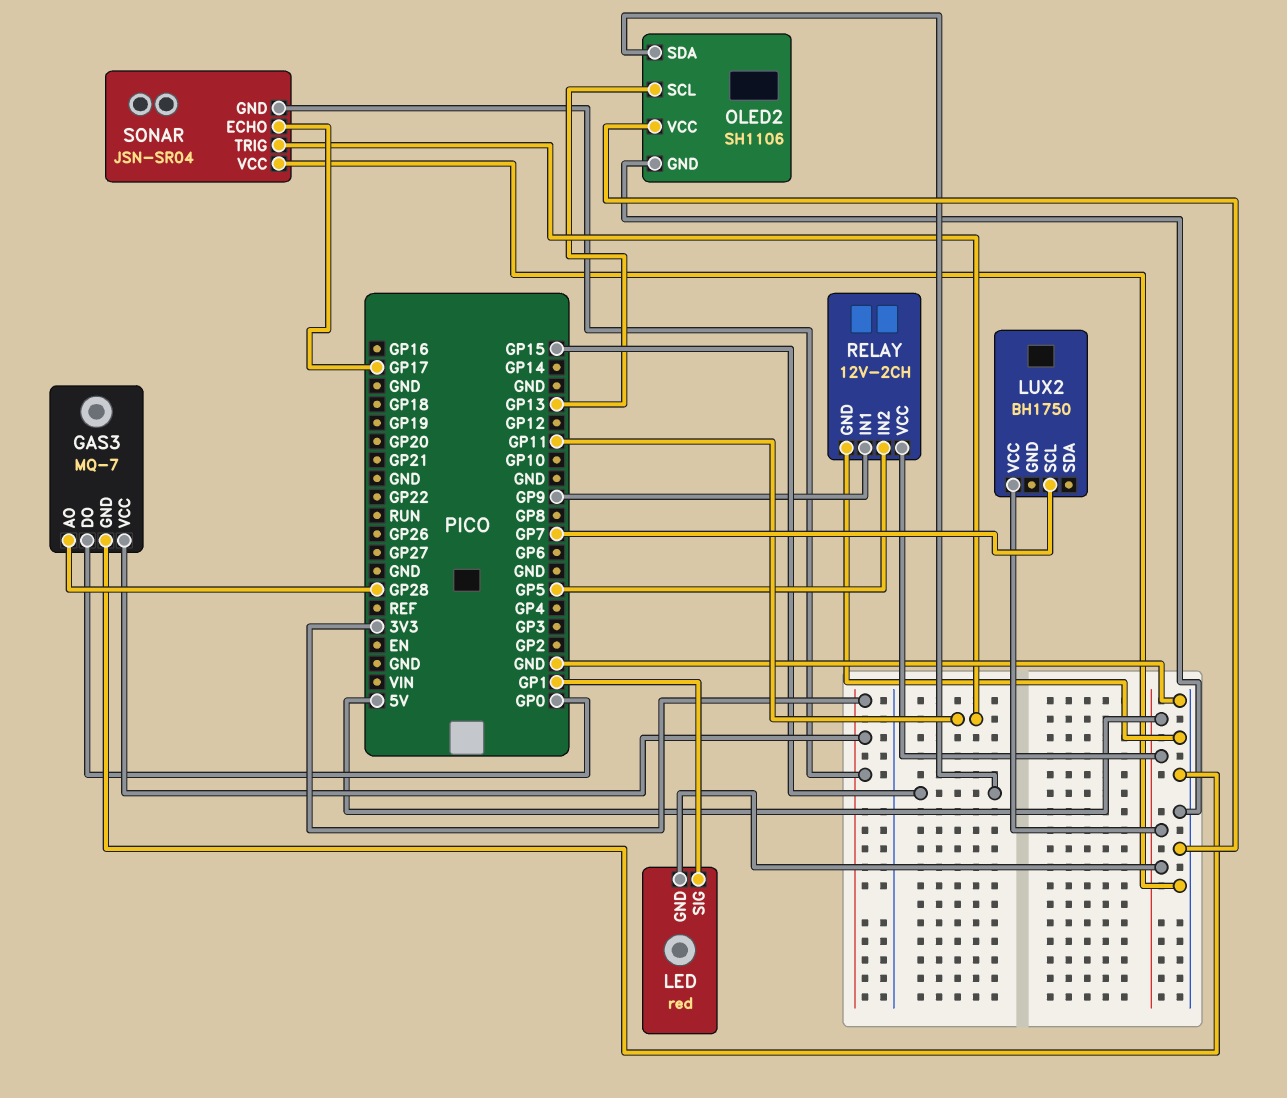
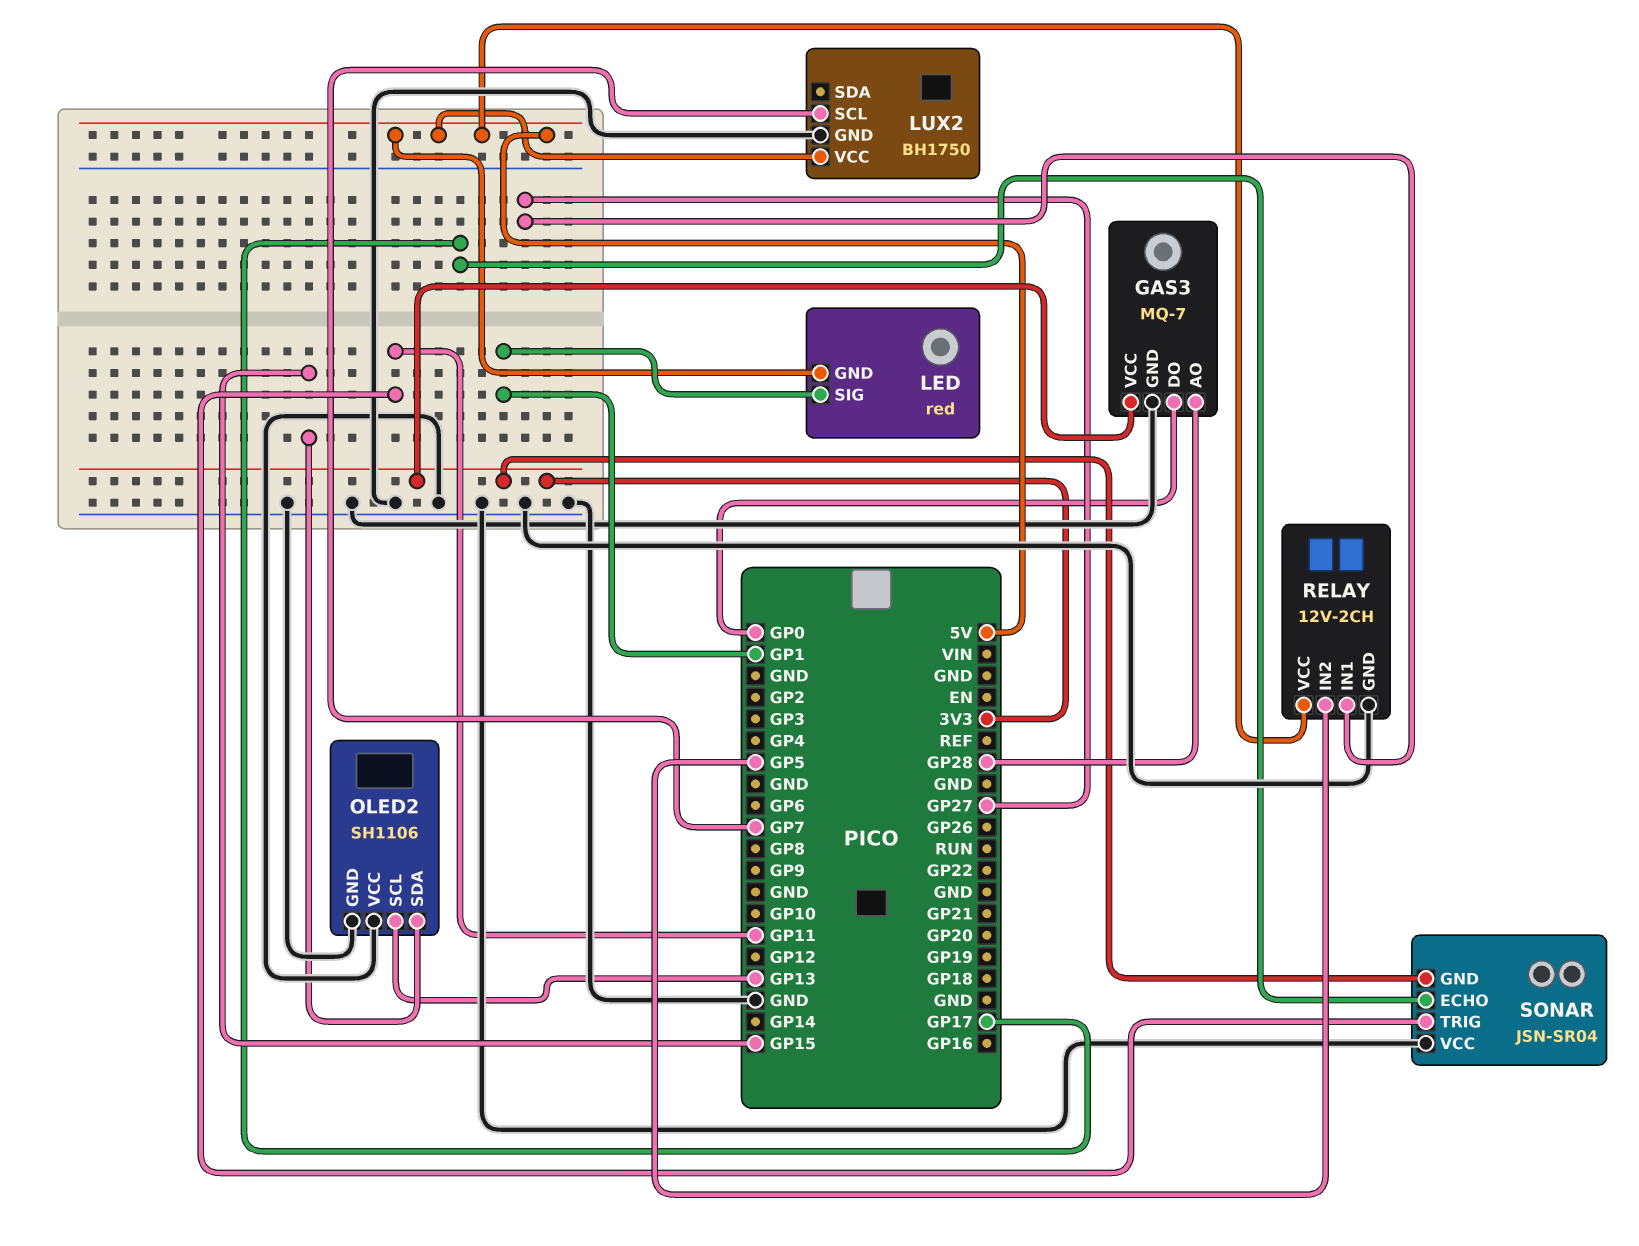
LUX2 pin GND: none -> GND
RELAY pin IN1: GP9 -> GP27

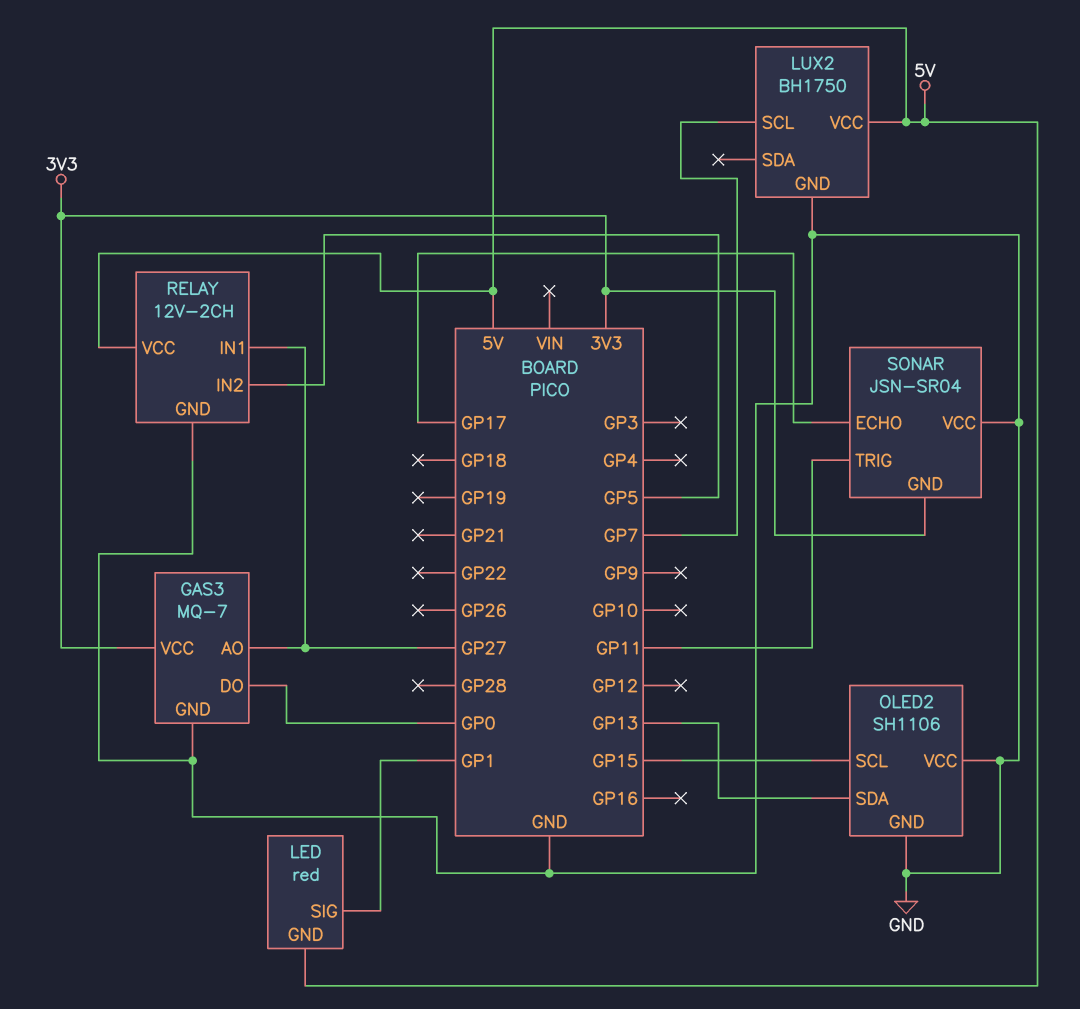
GAS3 pin AO: GP28 -> GP27
OLED2 pin SCL: GP13 -> GP15
OLED2 pin SDA: GP15 -> GP13

